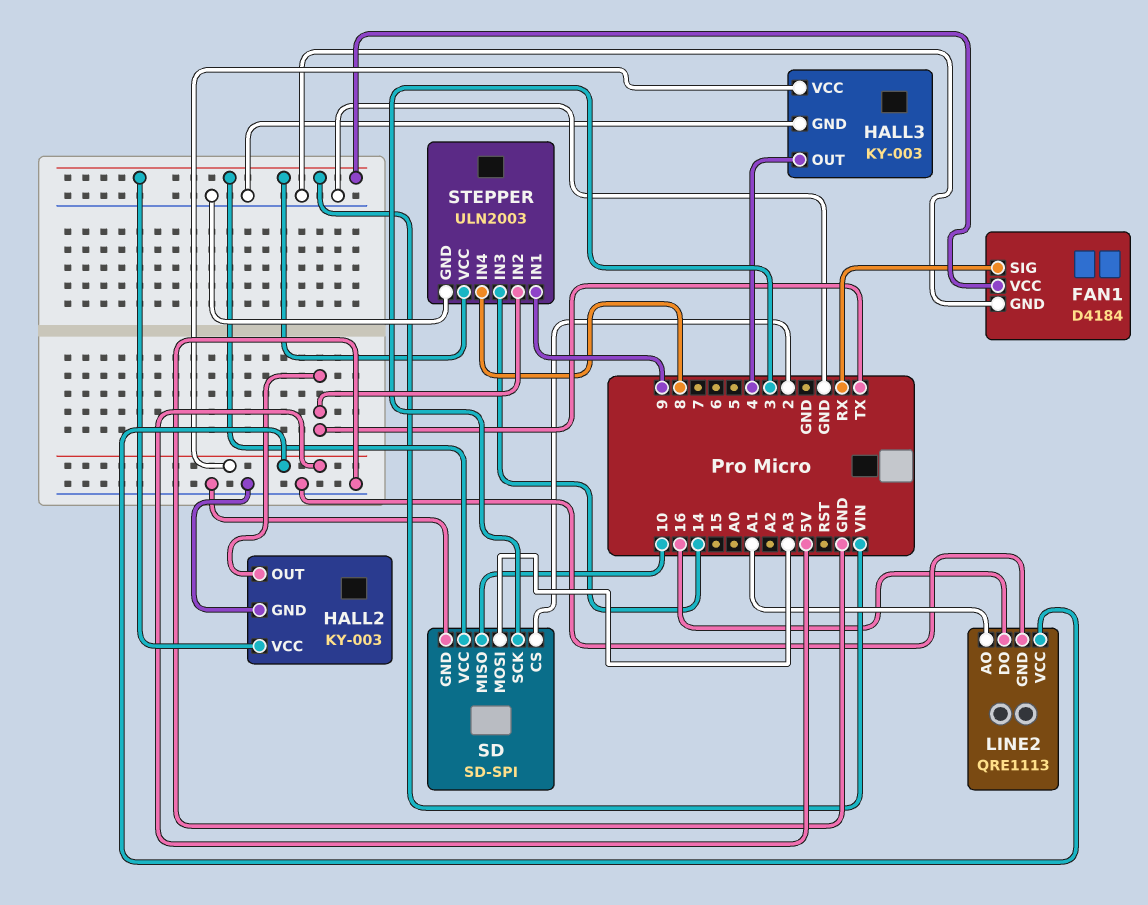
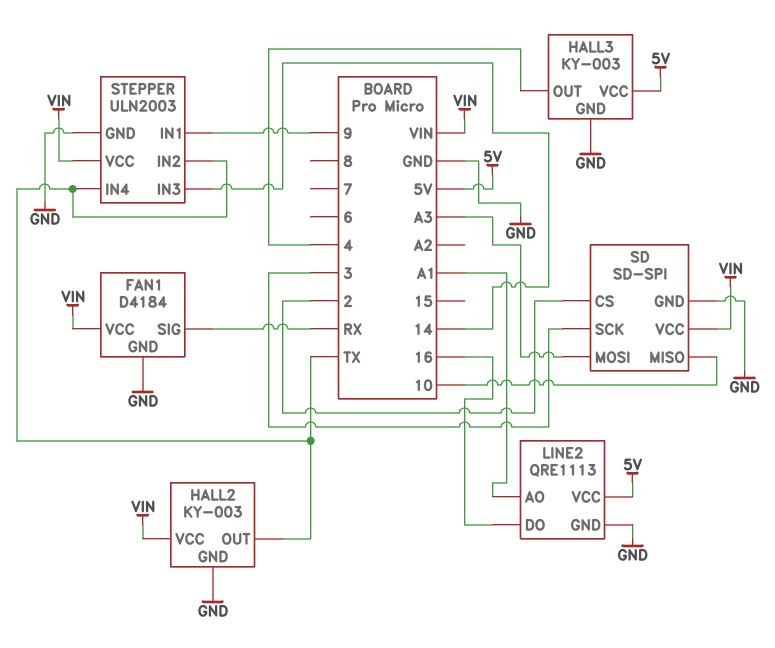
STEPPER pin IN4: 8 -> TX

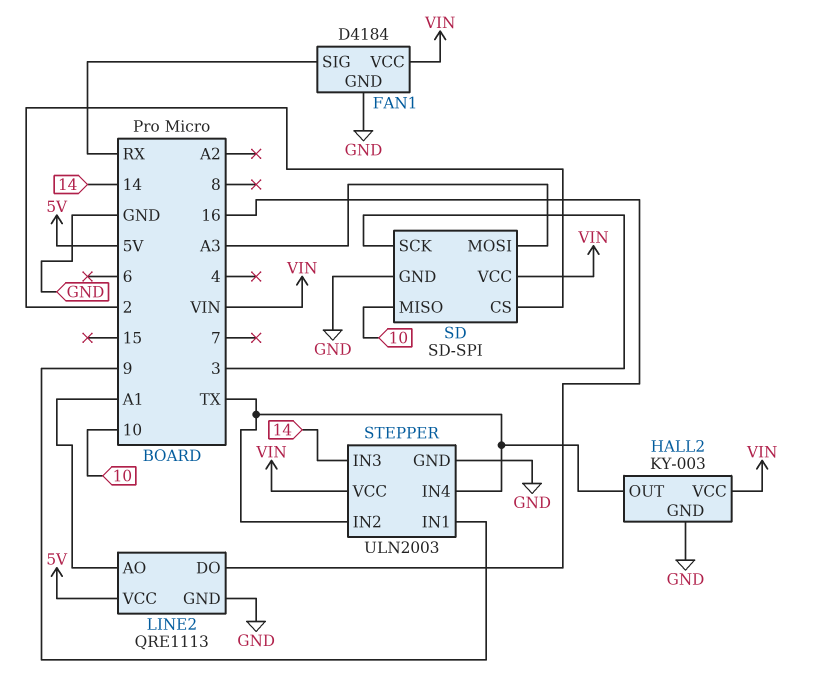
HALL3: KY-003 -> none
HALL3 pin GND: GND -> none
HALL3 pin OUT: 4 -> none
HALL3 pin VCC: 5V -> none

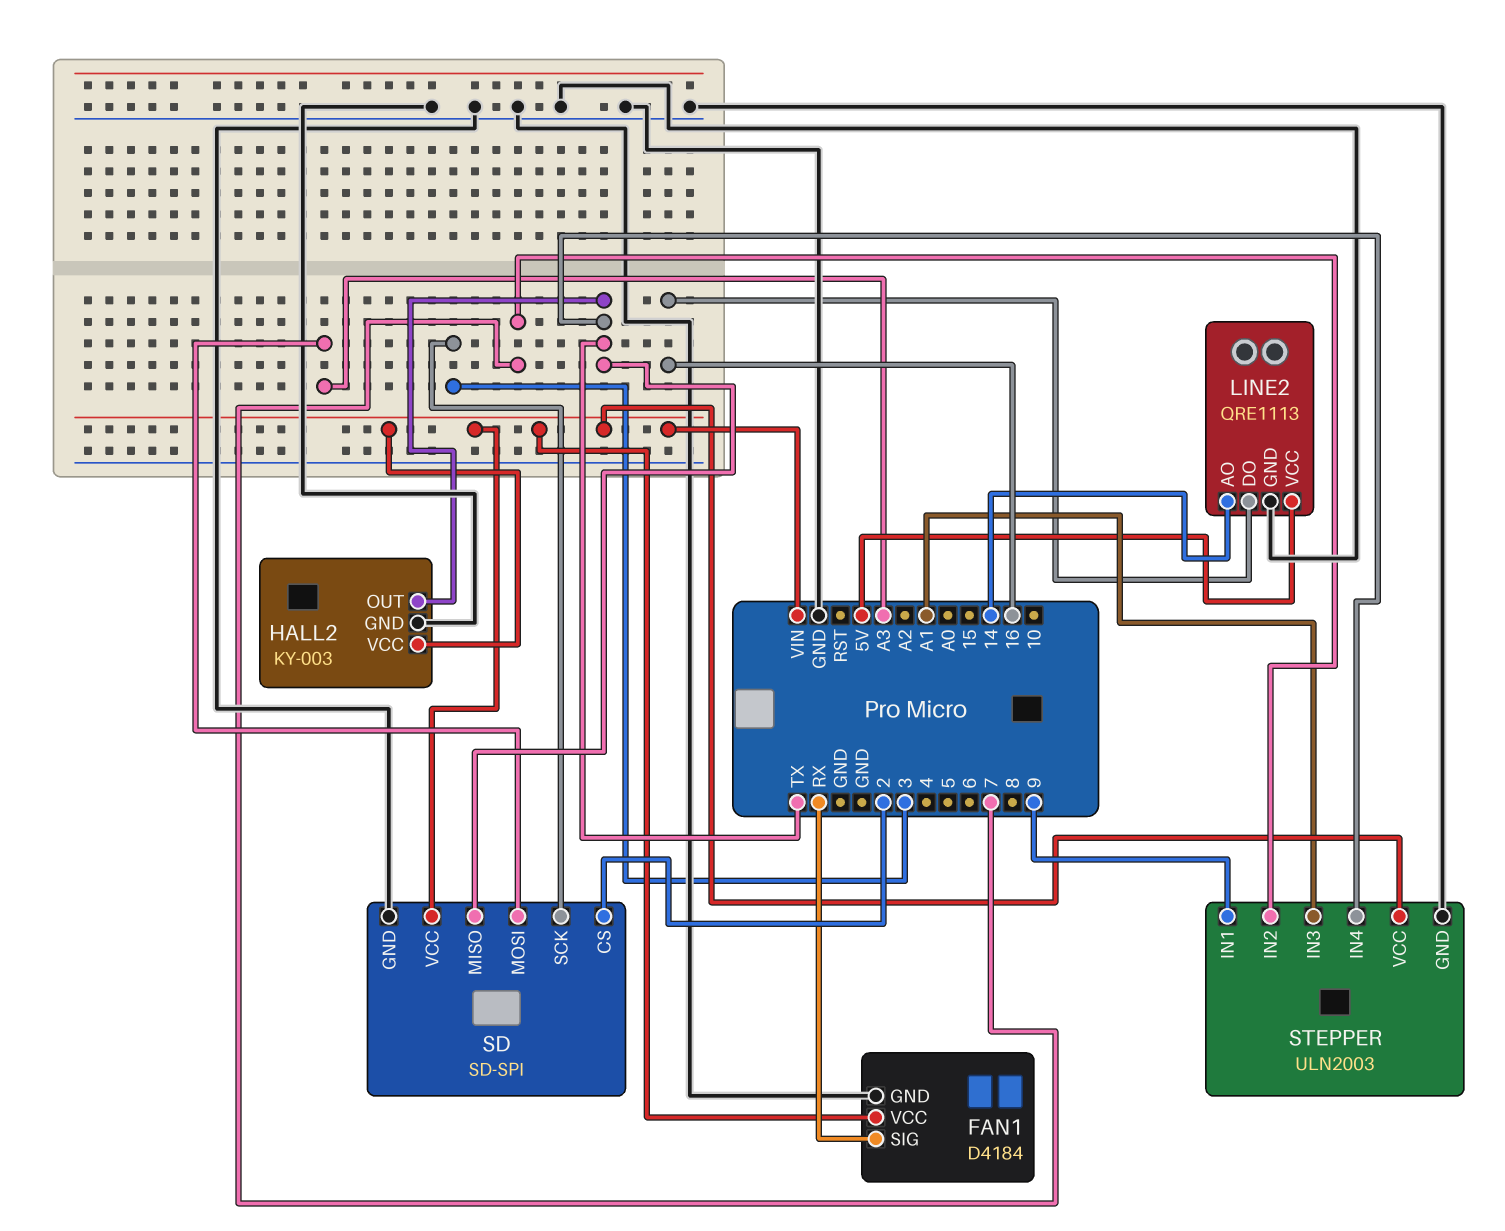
LINE2 pin AO: A1 -> 14
SD pin MISO: 10 -> TX
STEPPER pin IN2: TX -> 7
STEPPER pin IN3: 14 -> A1

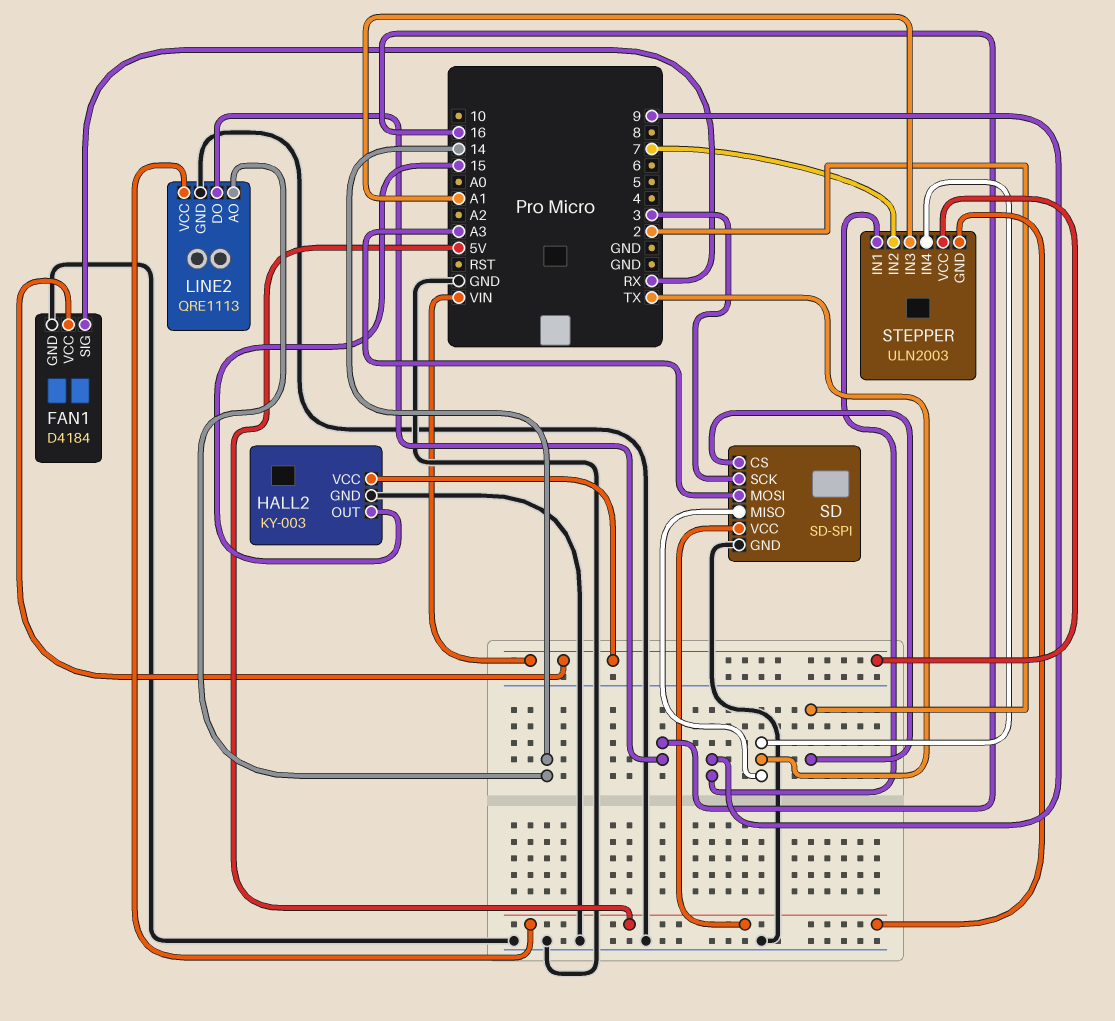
HALL2 pin OUT: TX -> 15
SD pin VCC: VIN -> 5V
STEPPER pin GND: GND -> 5V

